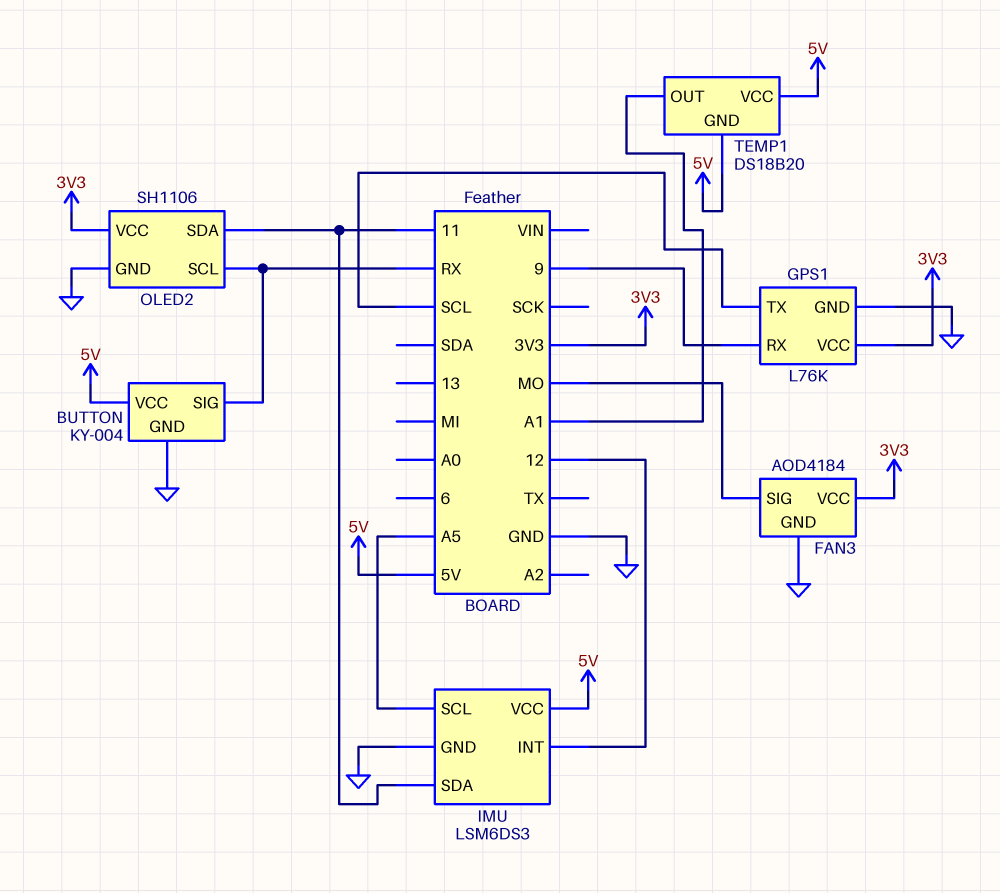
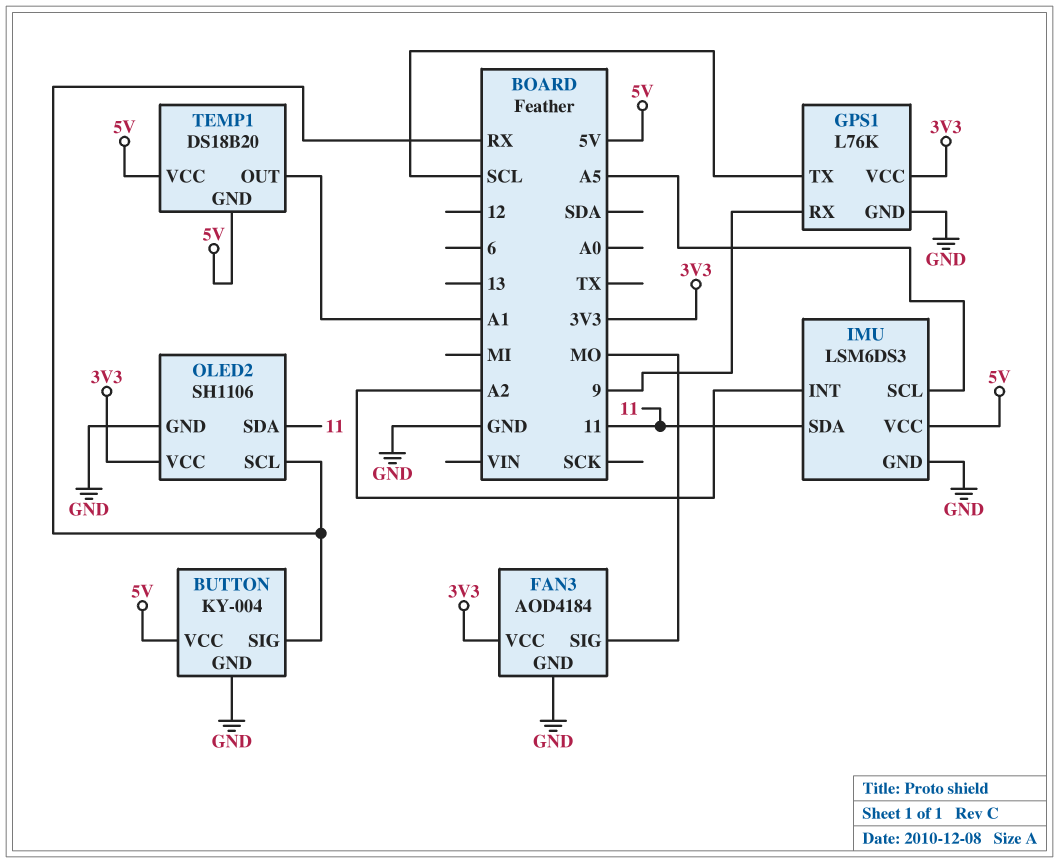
IMU pin INT: 12 -> A2

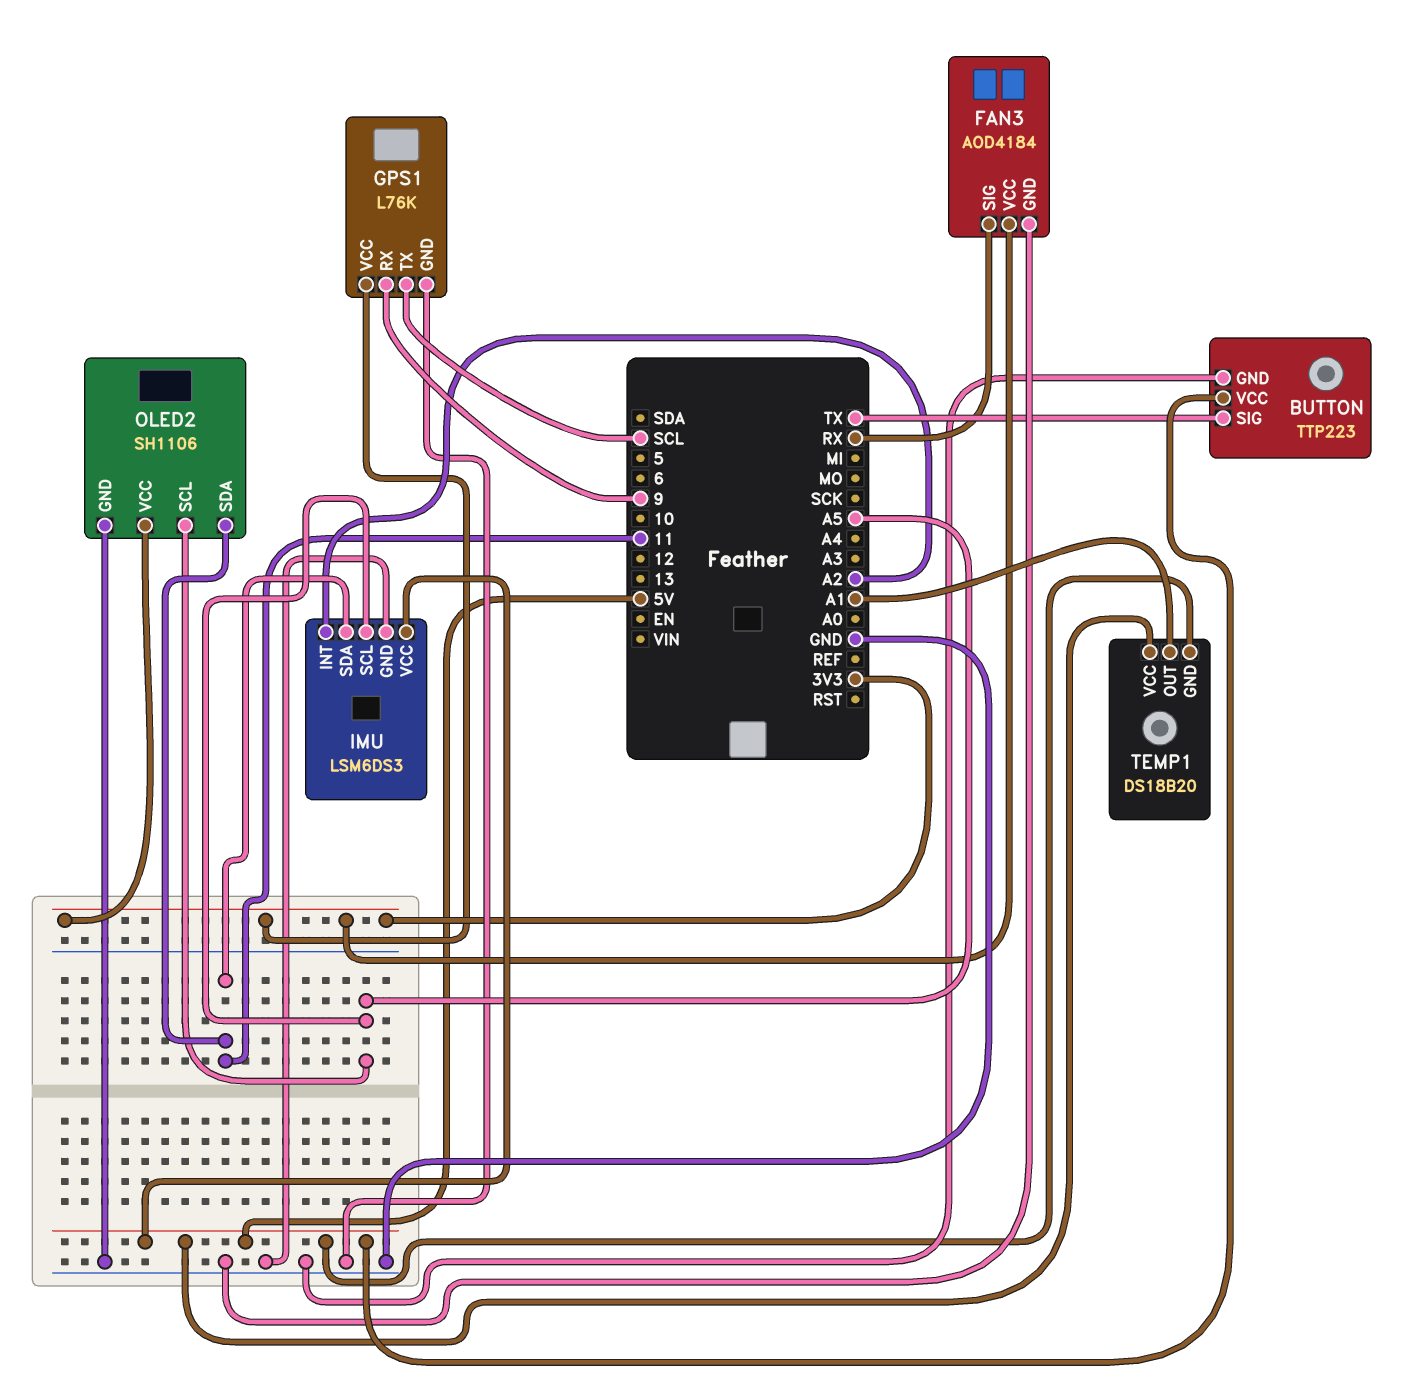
BUTTON: KY-004 -> TTP223
BUTTON pin SIG: RX -> TX
FAN3 pin SIG: MO -> RX
OLED2 pin SCL: RX -> A5

